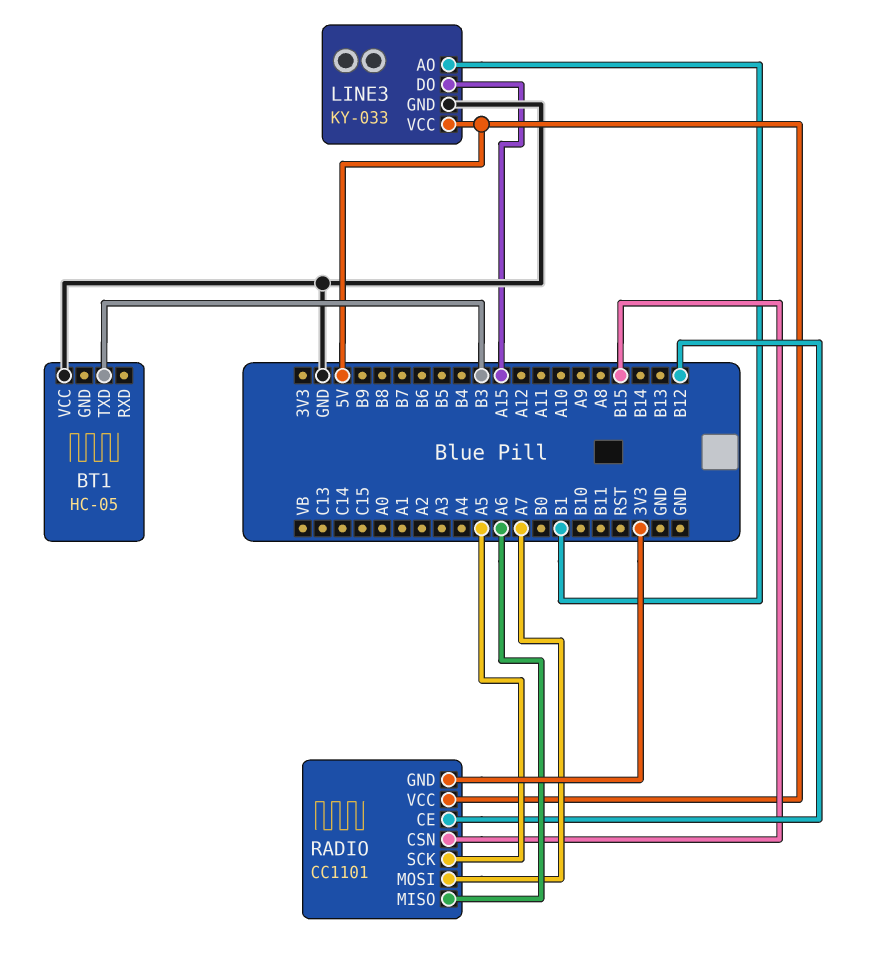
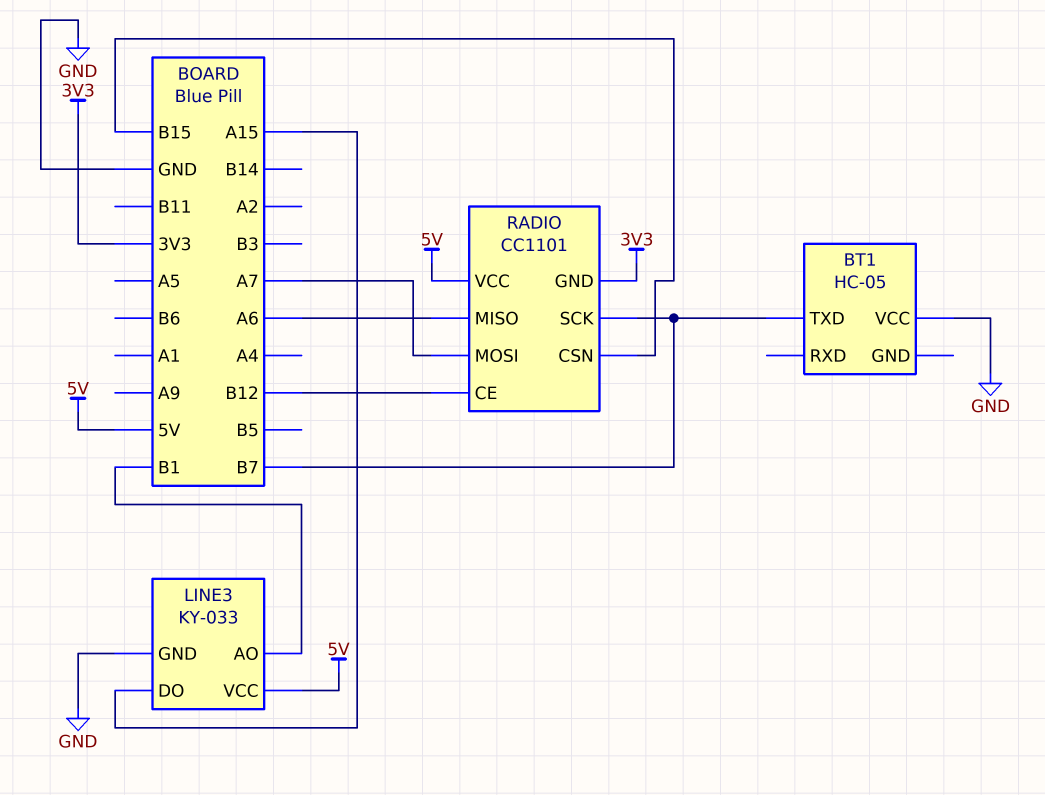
BT1 pin TXD: B3 -> B7
RADIO pin SCK: A5 -> B7

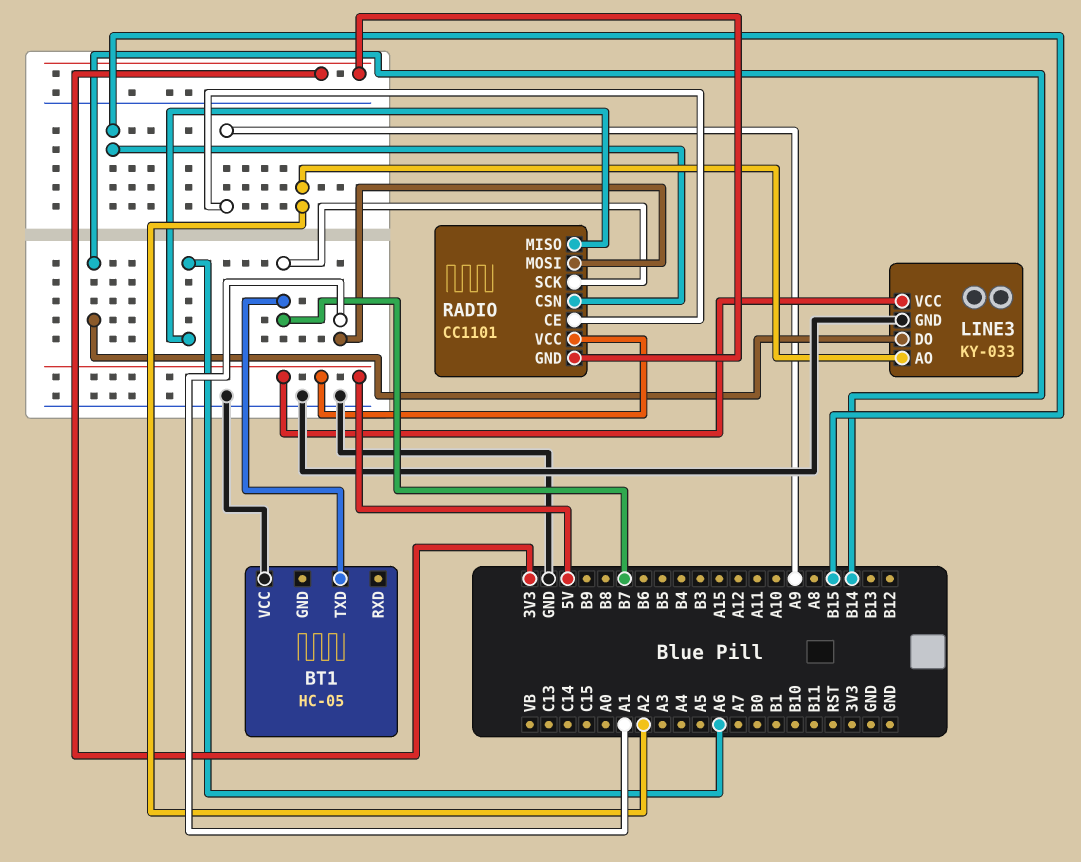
LINE3 pin AO: B1 -> A2
LINE3 pin DO: A15 -> B14
RADIO pin CE: B12 -> A9
RADIO pin MOSI: A7 -> A1

